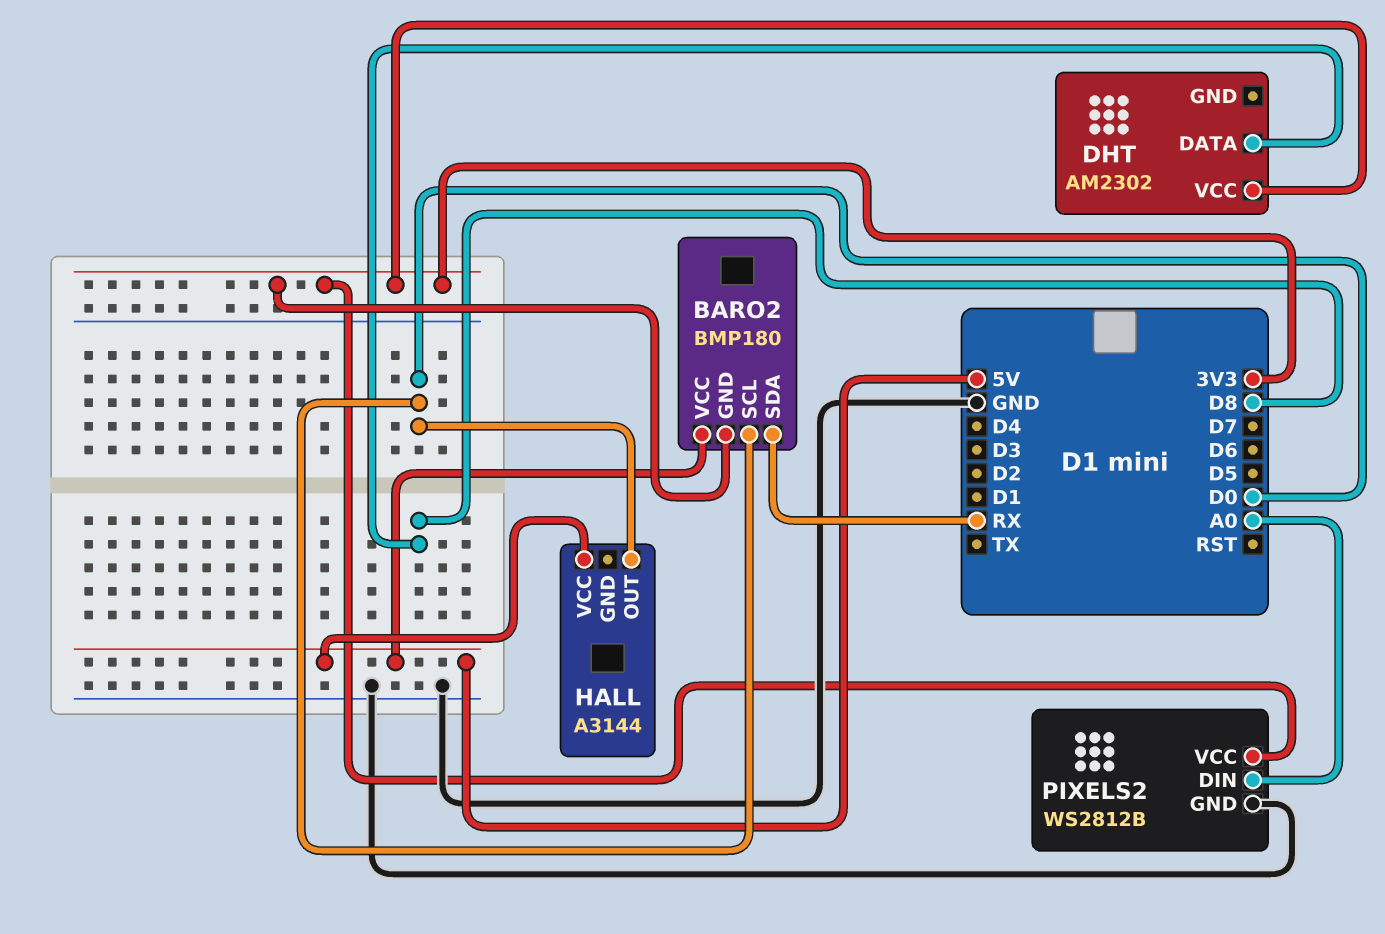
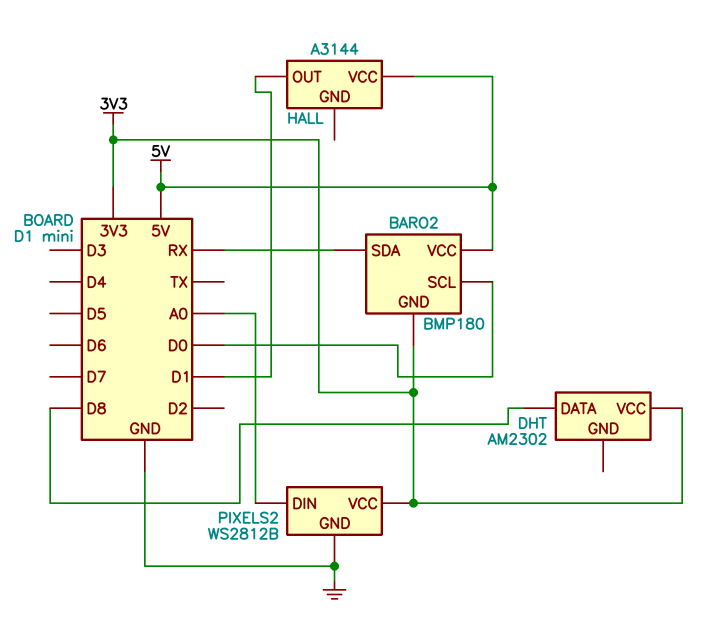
HALL pin OUT: D0 -> D1

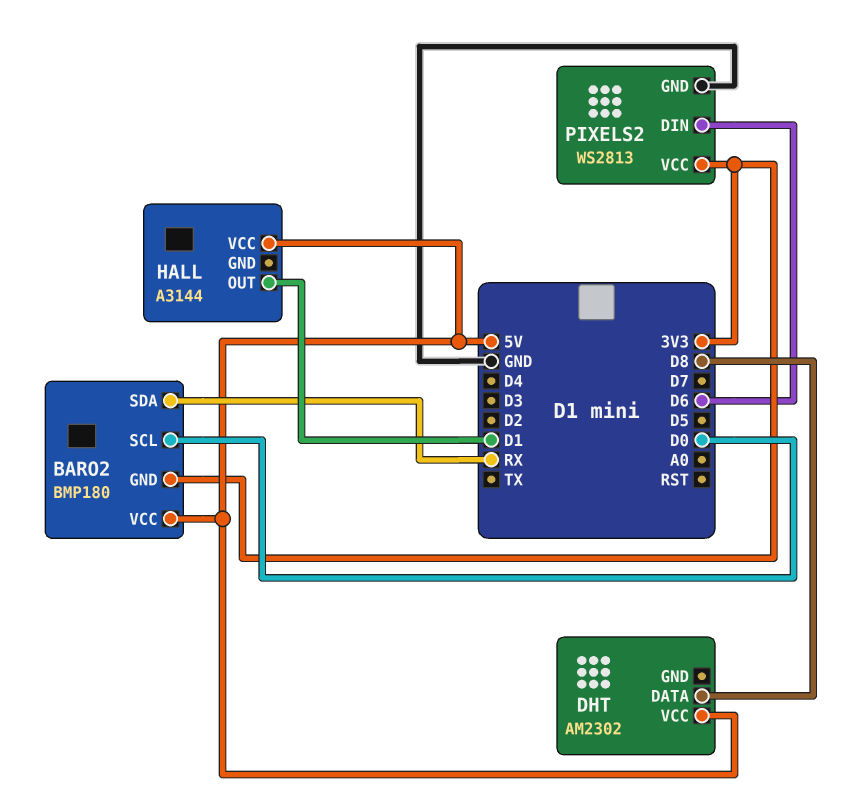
DHT pin VCC: 3V3 -> 5V
PIXELS2: WS2812B -> WS2813
PIXELS2 pin DIN: A0 -> D6

